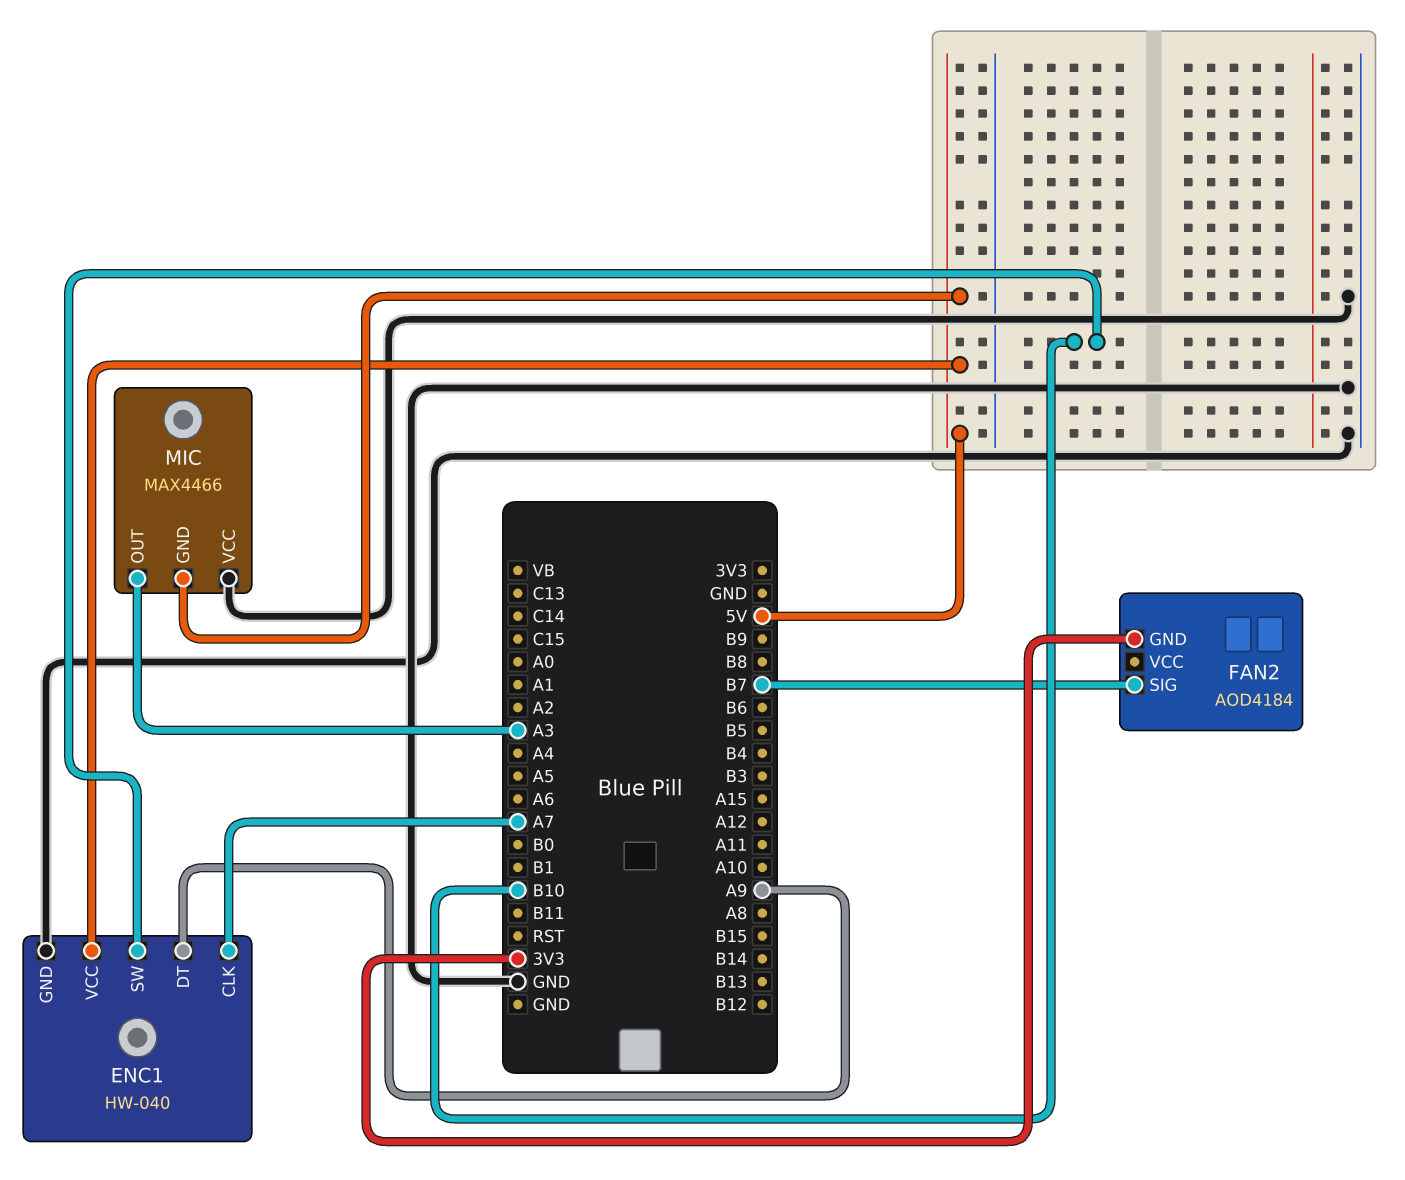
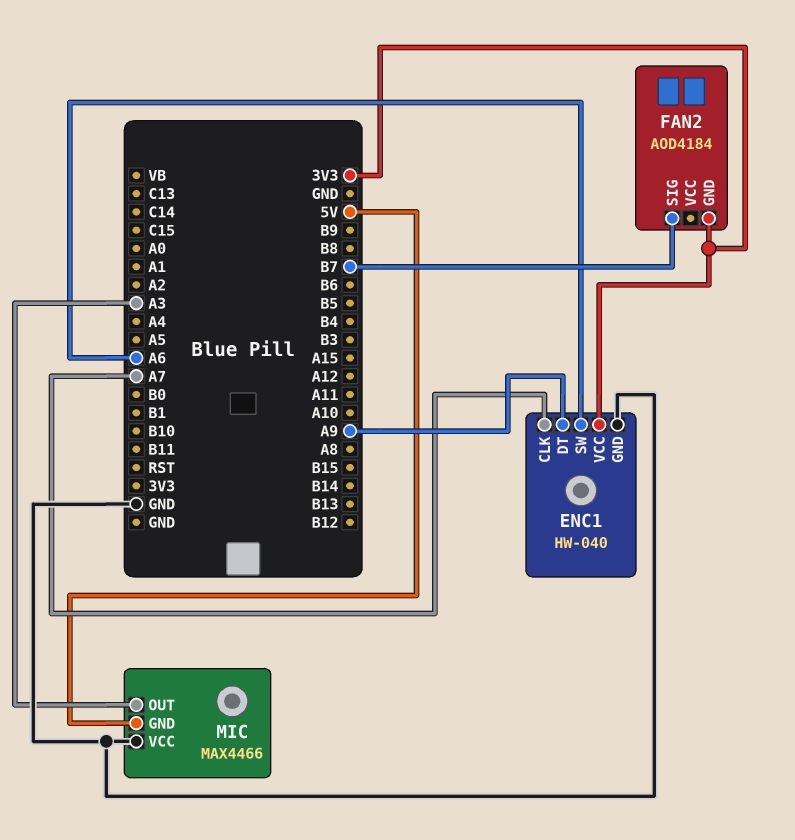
ENC1 pin SW: B10 -> A6
ENC1 pin VCC: 5V -> 3V3

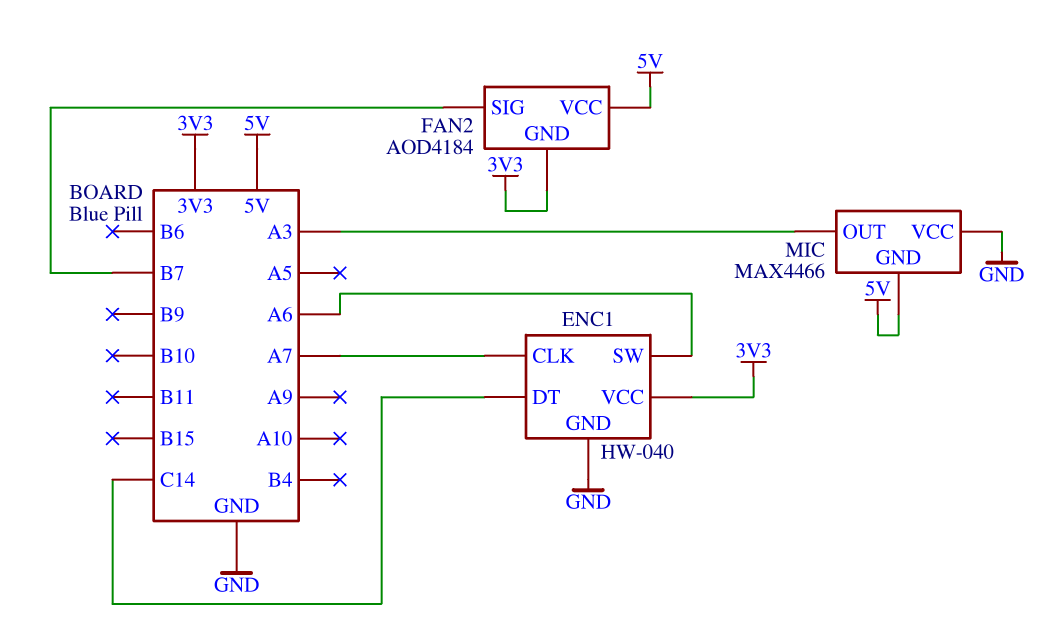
ENC1 pin DT: A9 -> C14
FAN2 pin VCC: none -> 5V

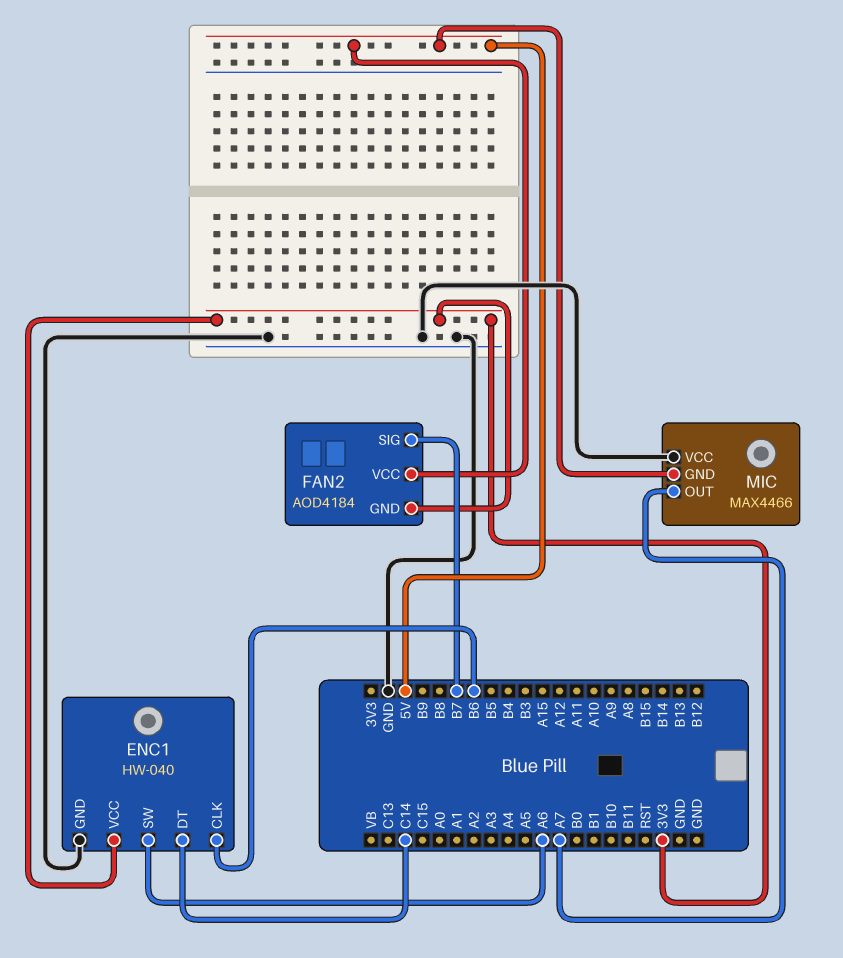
ENC1 pin CLK: A7 -> B6
MIC pin OUT: A3 -> A7

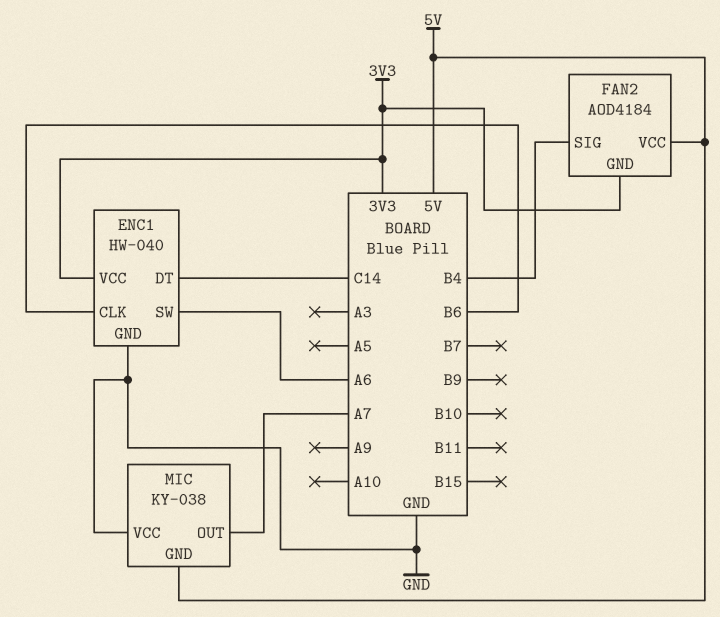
FAN2 pin SIG: B7 -> B4
MIC: MAX4466 -> KY-038

